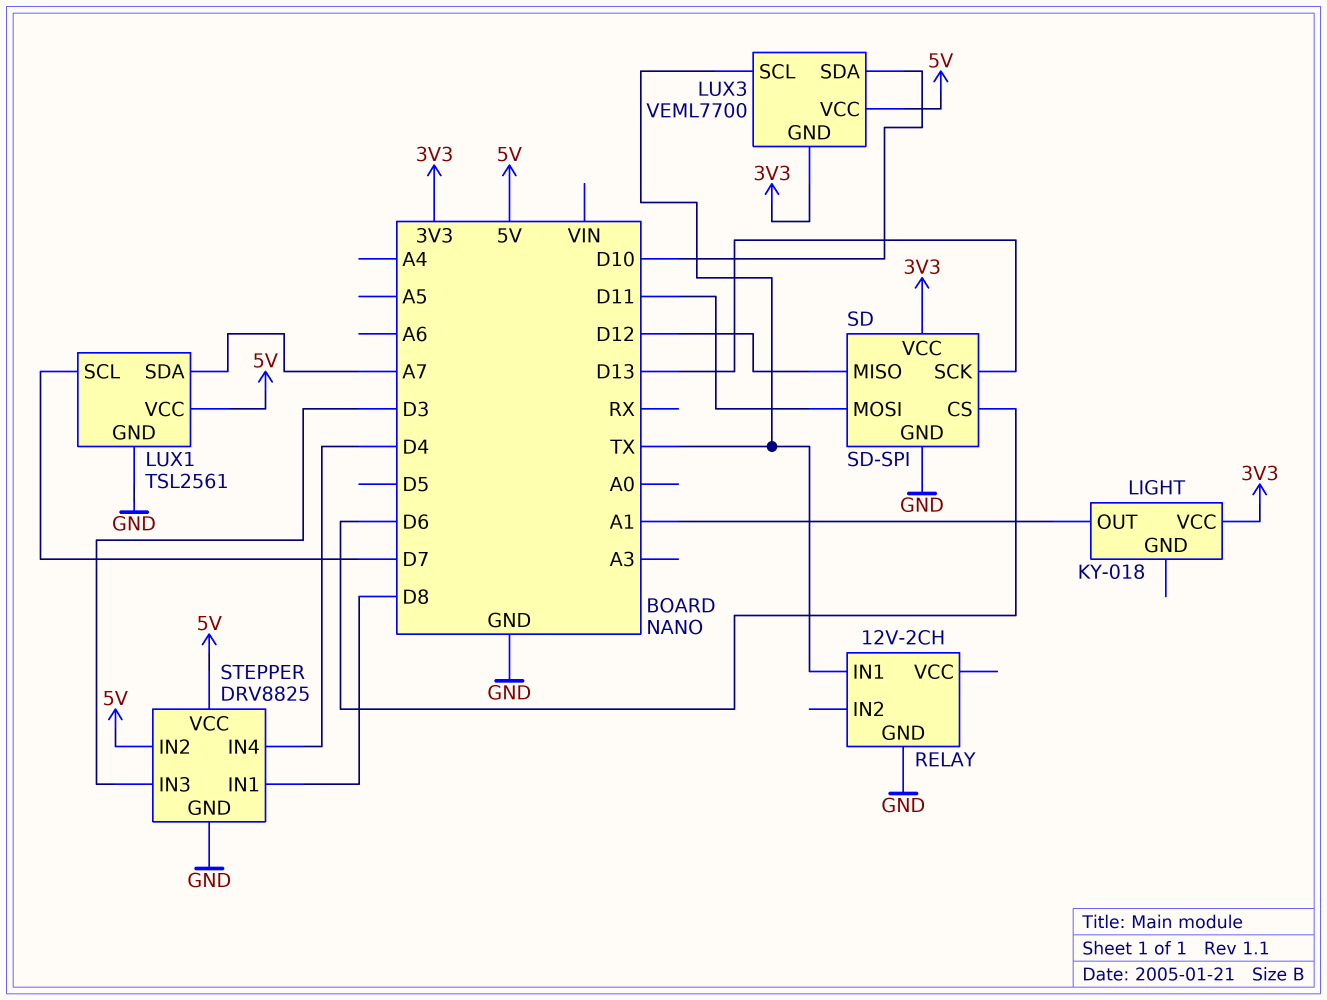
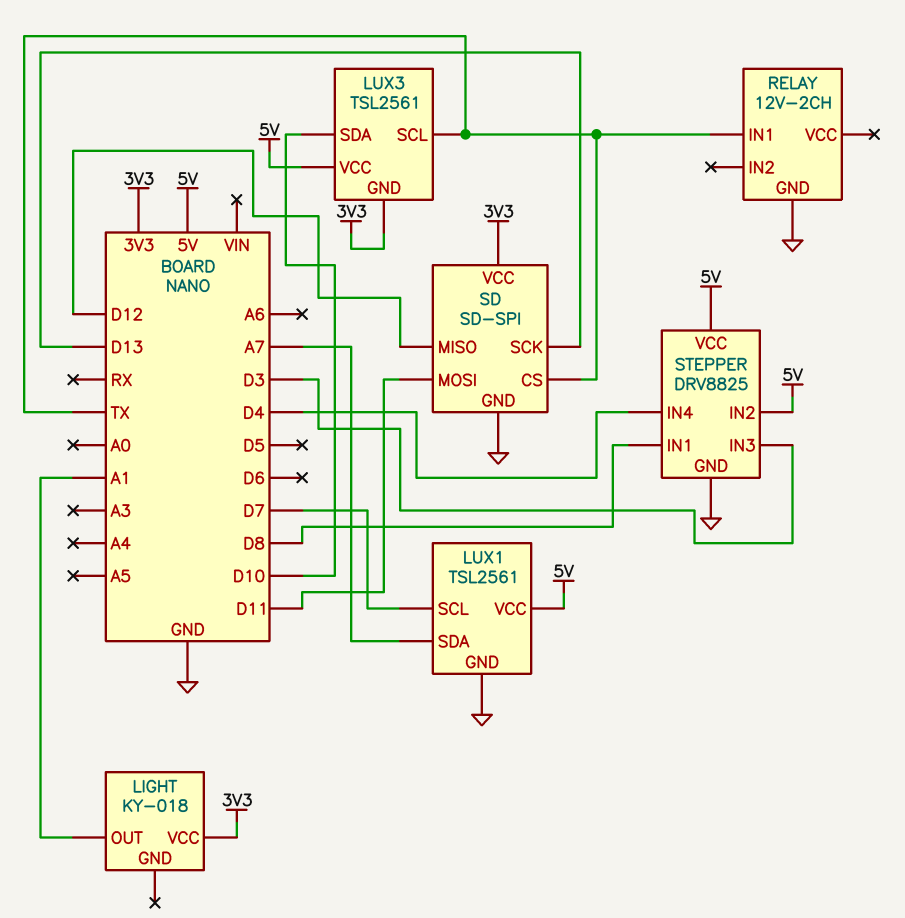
LUX3: VEML7700 -> TSL2561
SD pin CS: D6 -> TX

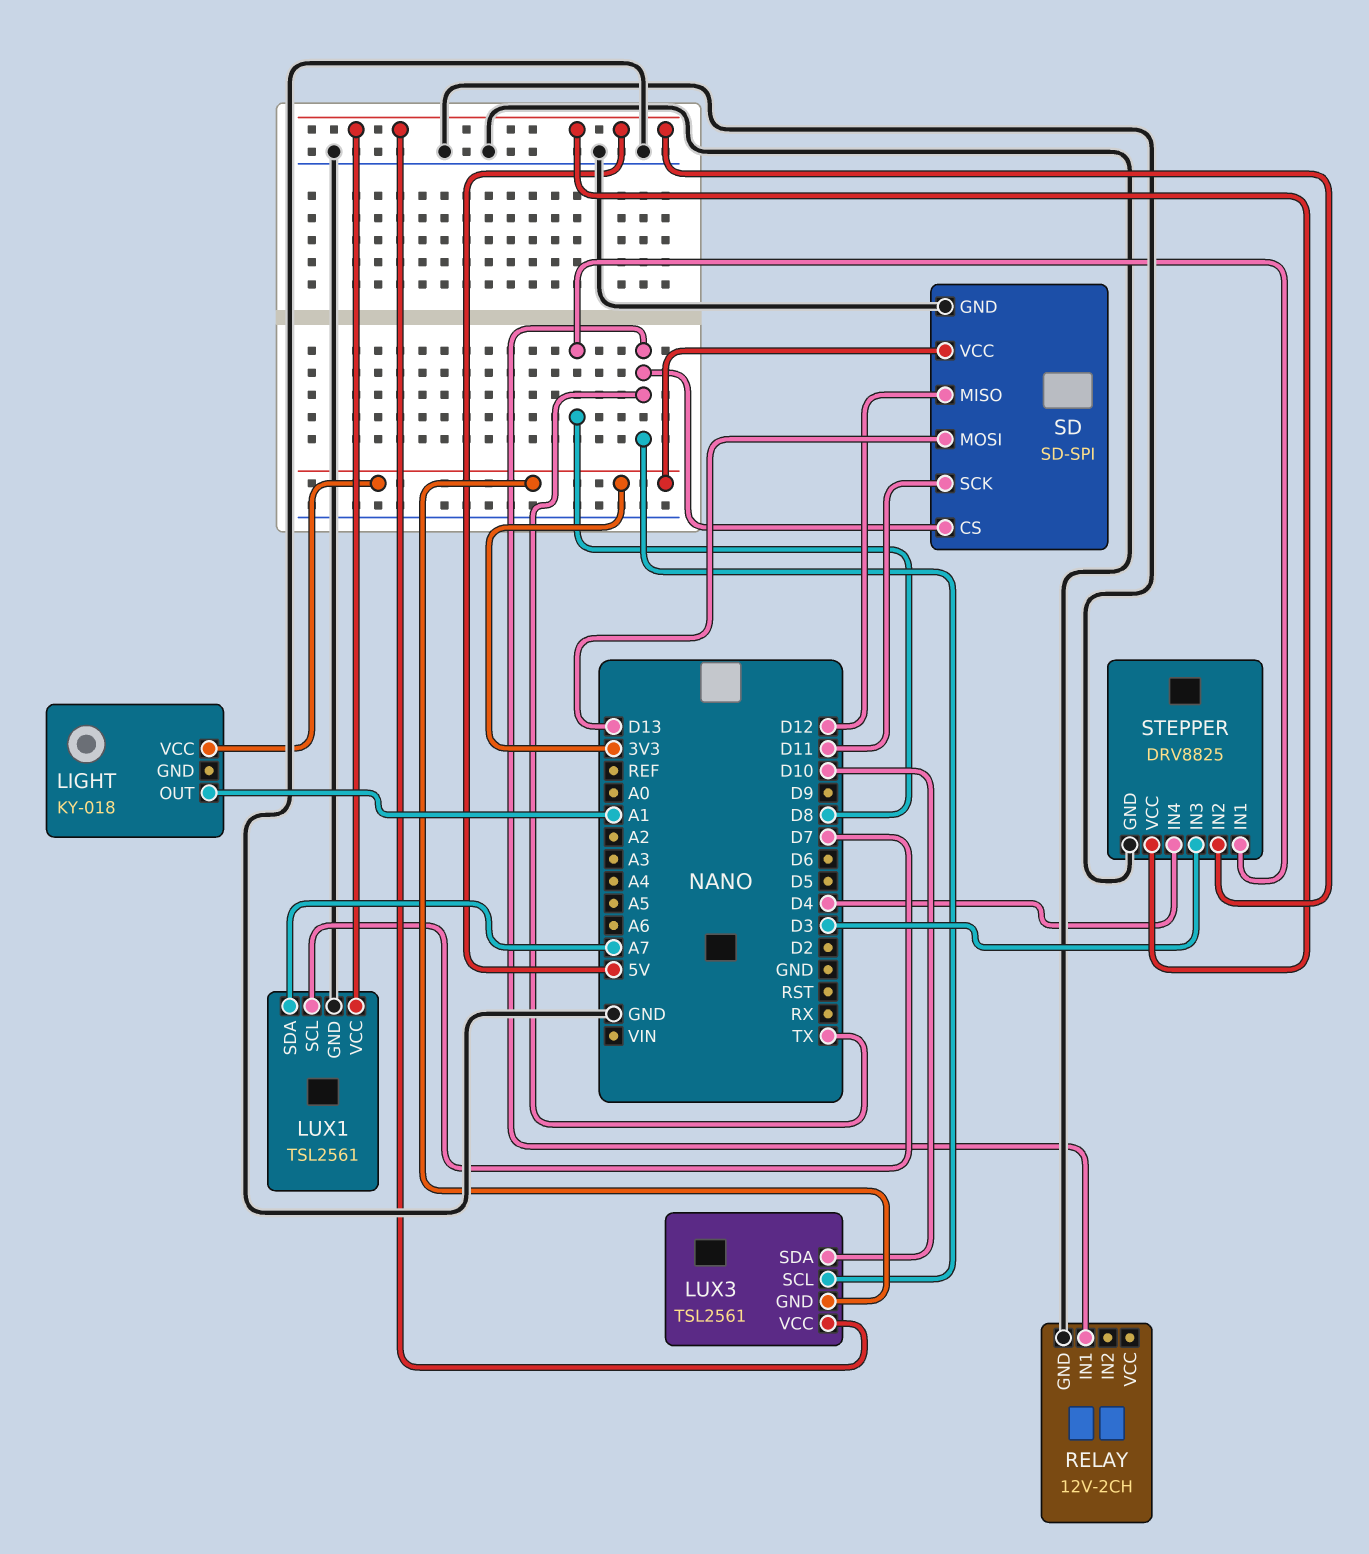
SD pin MOSI: D11 -> D13
SD pin SCK: D13 -> D11

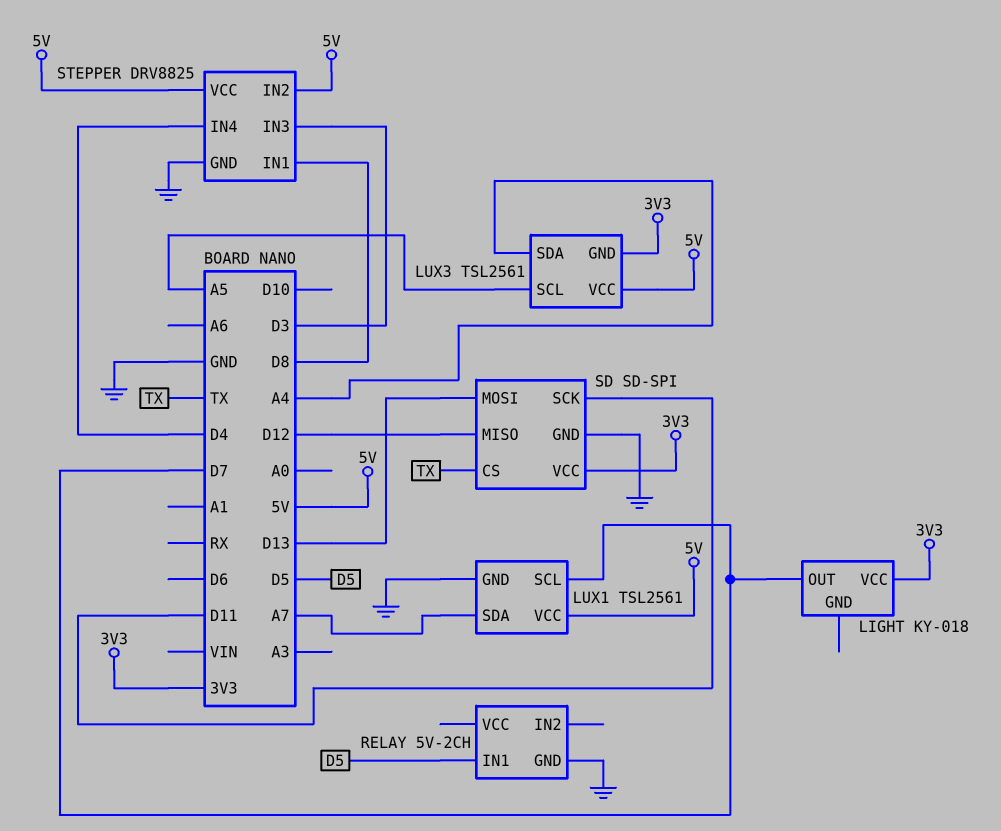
LIGHT pin OUT: A1 -> D7
LUX3 pin SCL: TX -> A5
LUX3 pin SDA: D10 -> A4
RELAY: 12V-2CH -> 5V-2CH
RELAY pin IN1: TX -> D5

